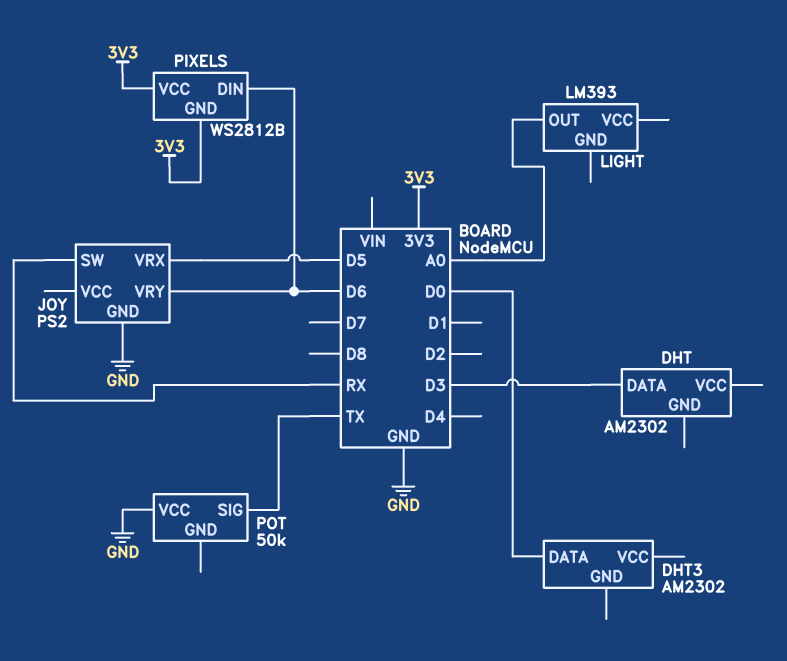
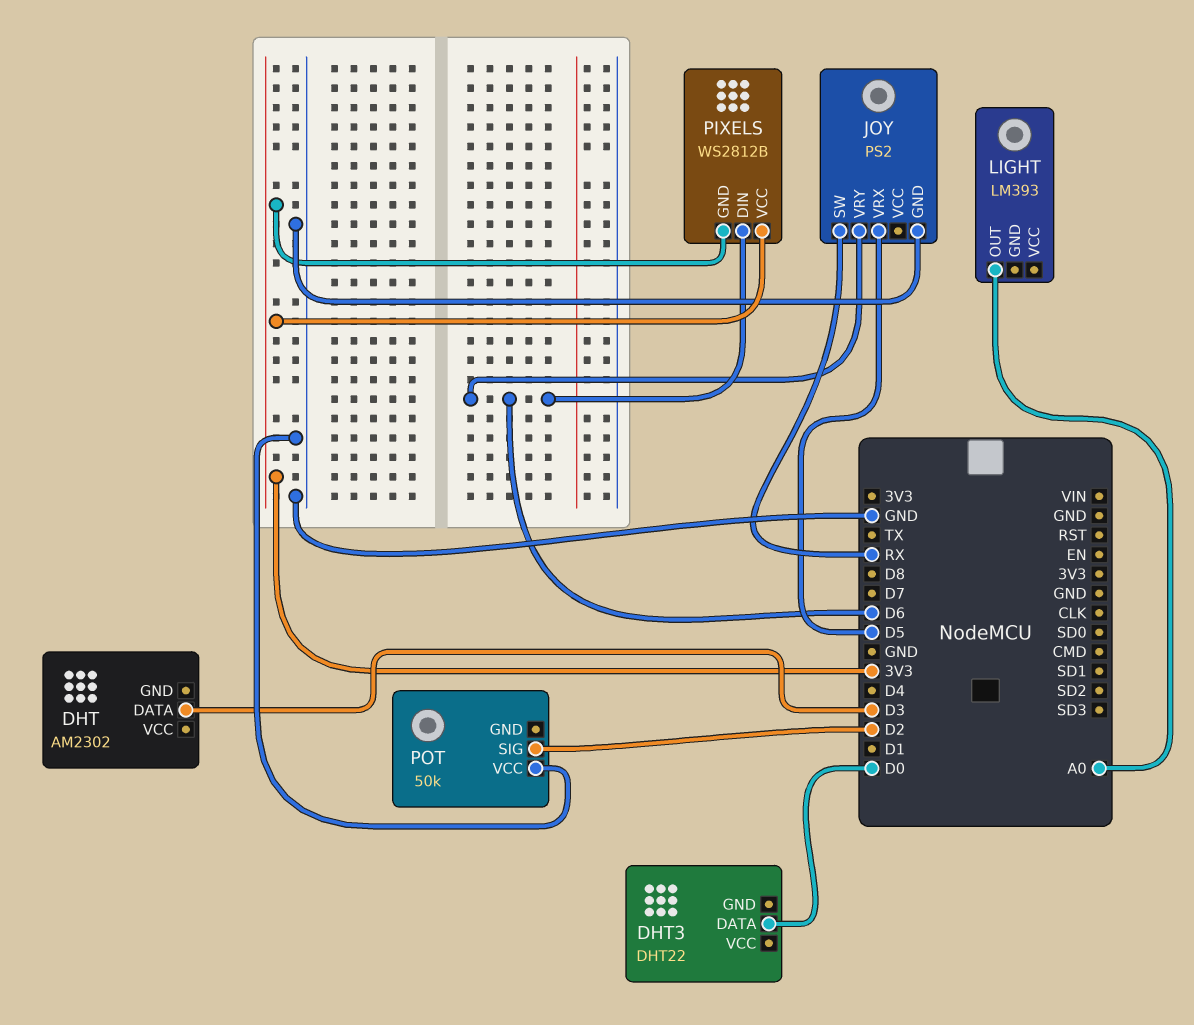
DHT3: AM2302 -> DHT22
POT pin SIG: TX -> D2

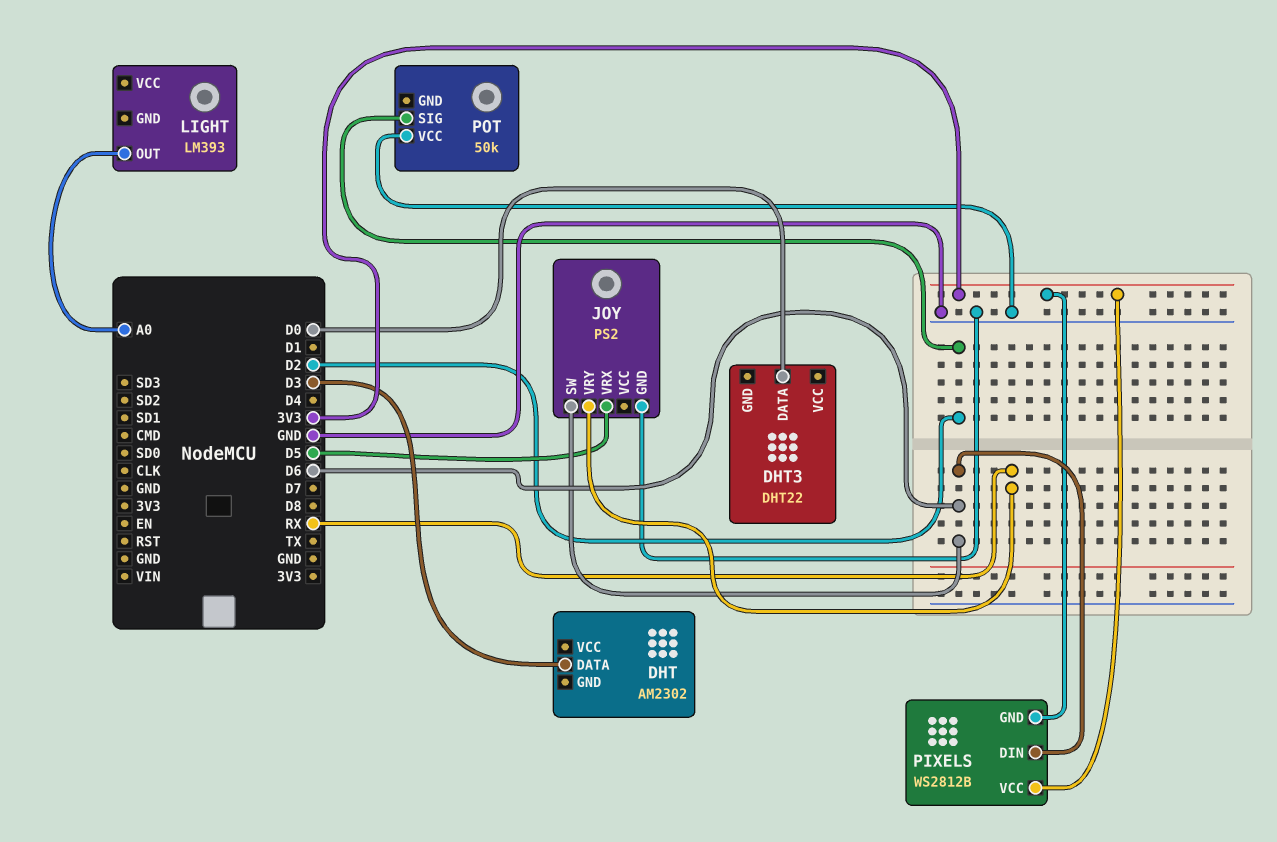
JOY pin SW: RX -> D6
JOY pin VRY: D6 -> RX

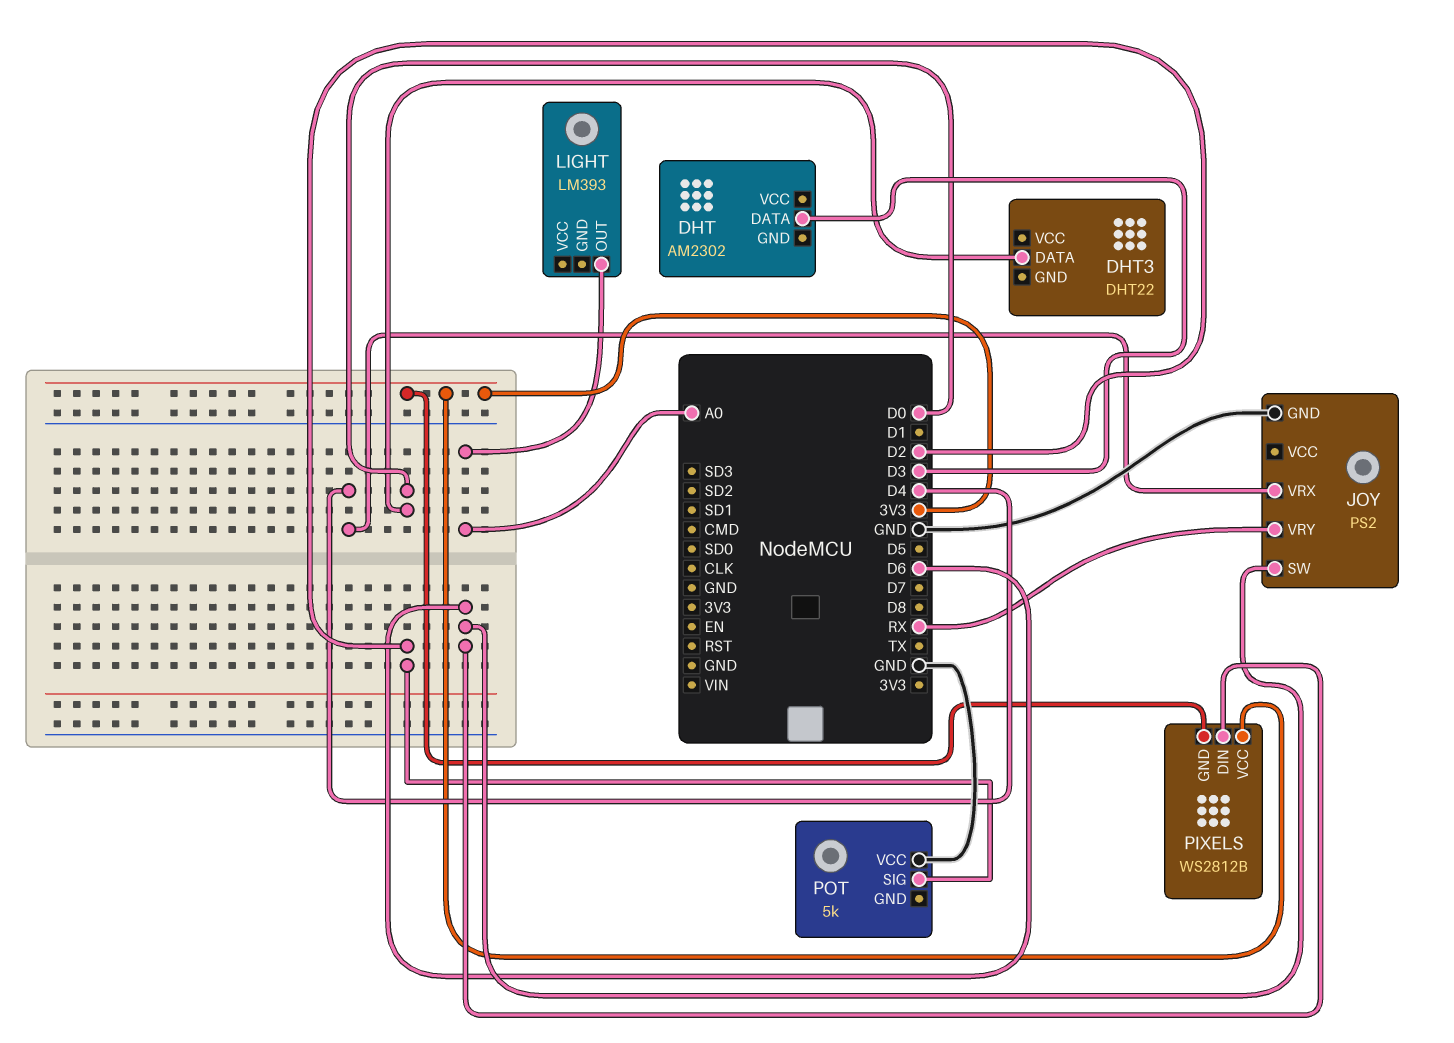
JOY pin VRX: D5 -> D4
POT: 50k -> 5k

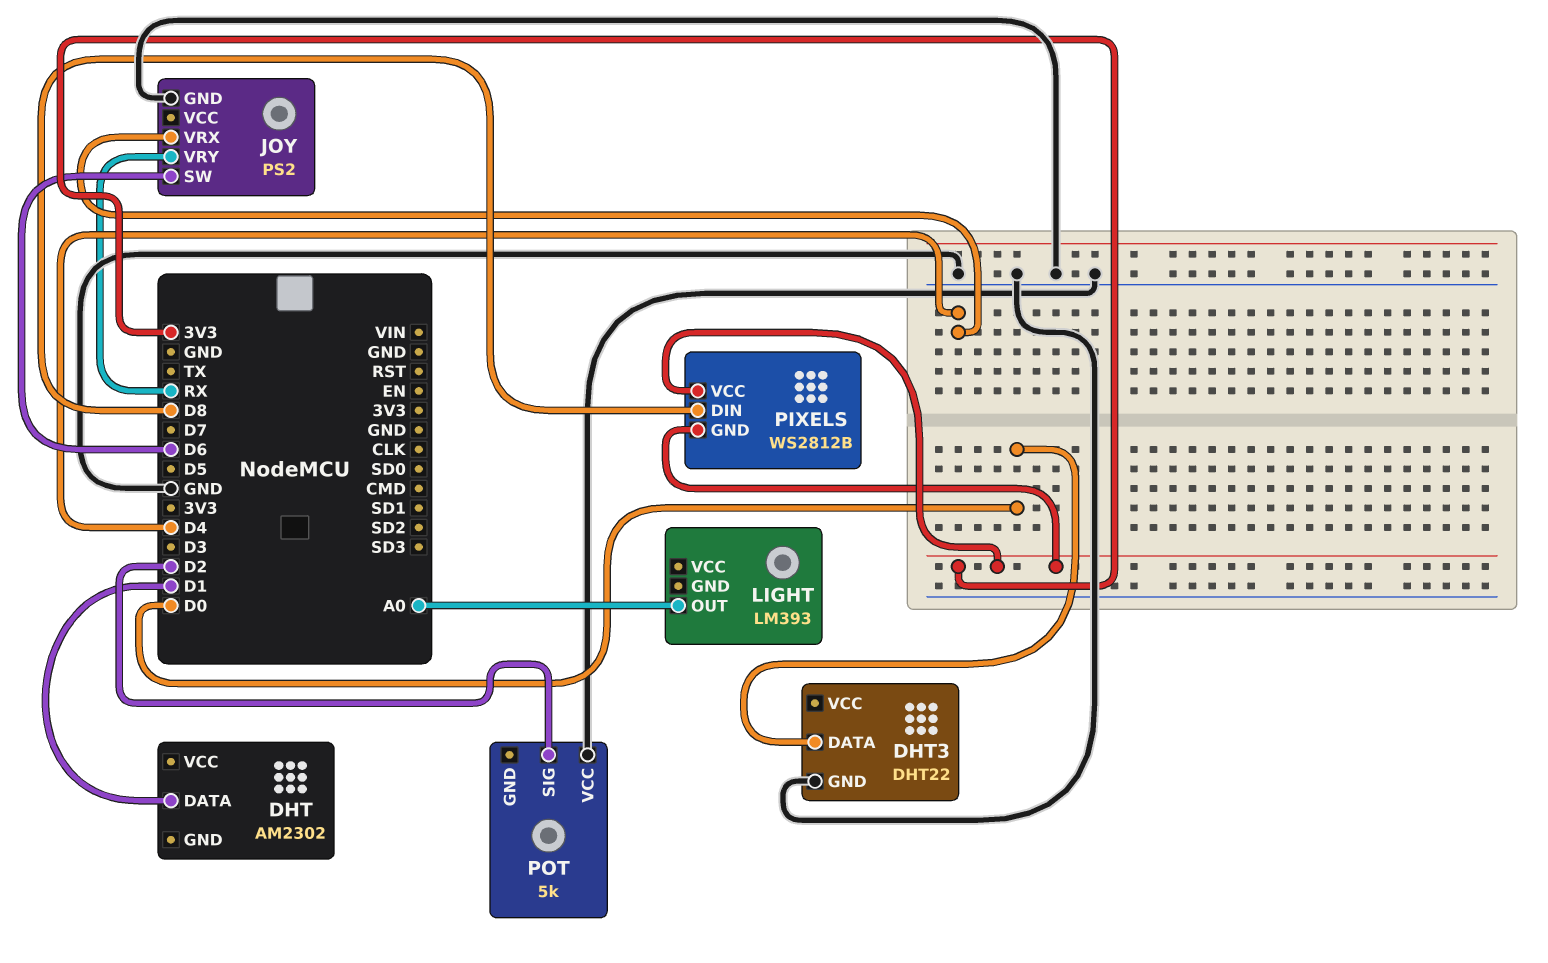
DHT pin DATA: D3 -> D1
DHT3 pin GND: none -> GND
PIXELS pin DIN: D6 -> D8

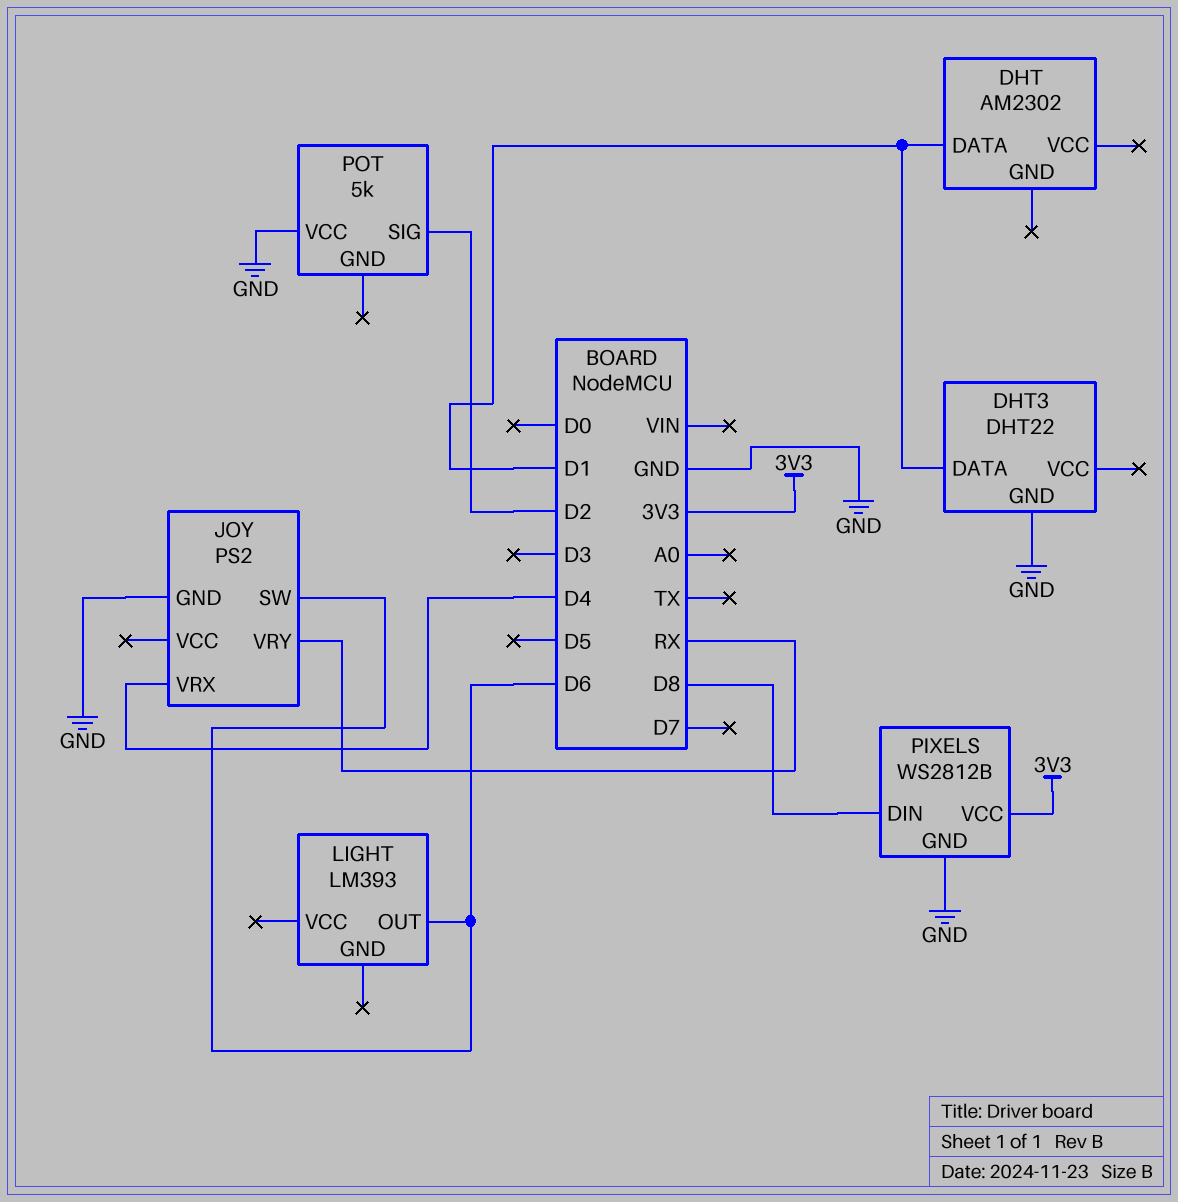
DHT3 pin DATA: D0 -> D1
LIGHT pin OUT: A0 -> D6
PIXELS pin GND: 3V3 -> GND

